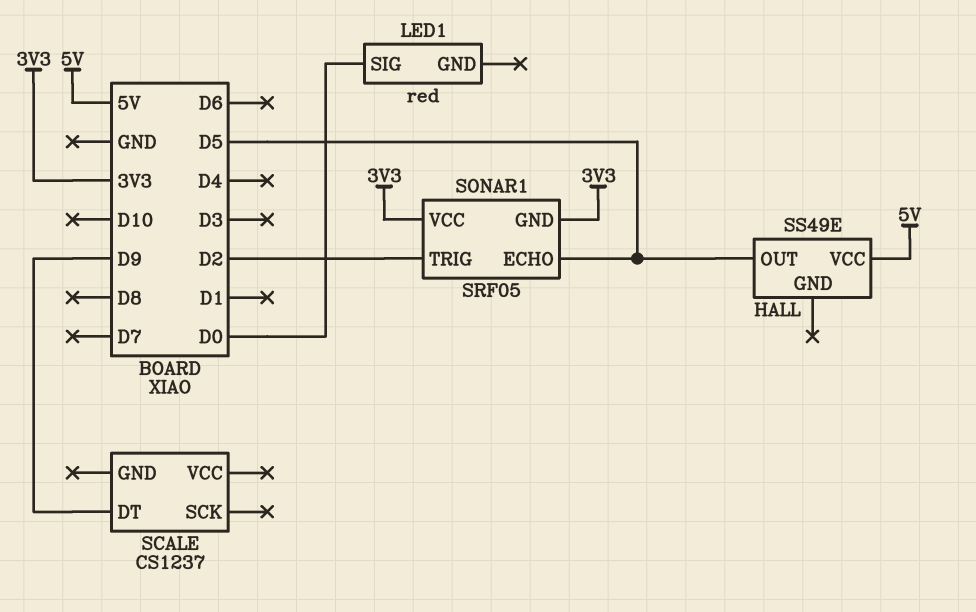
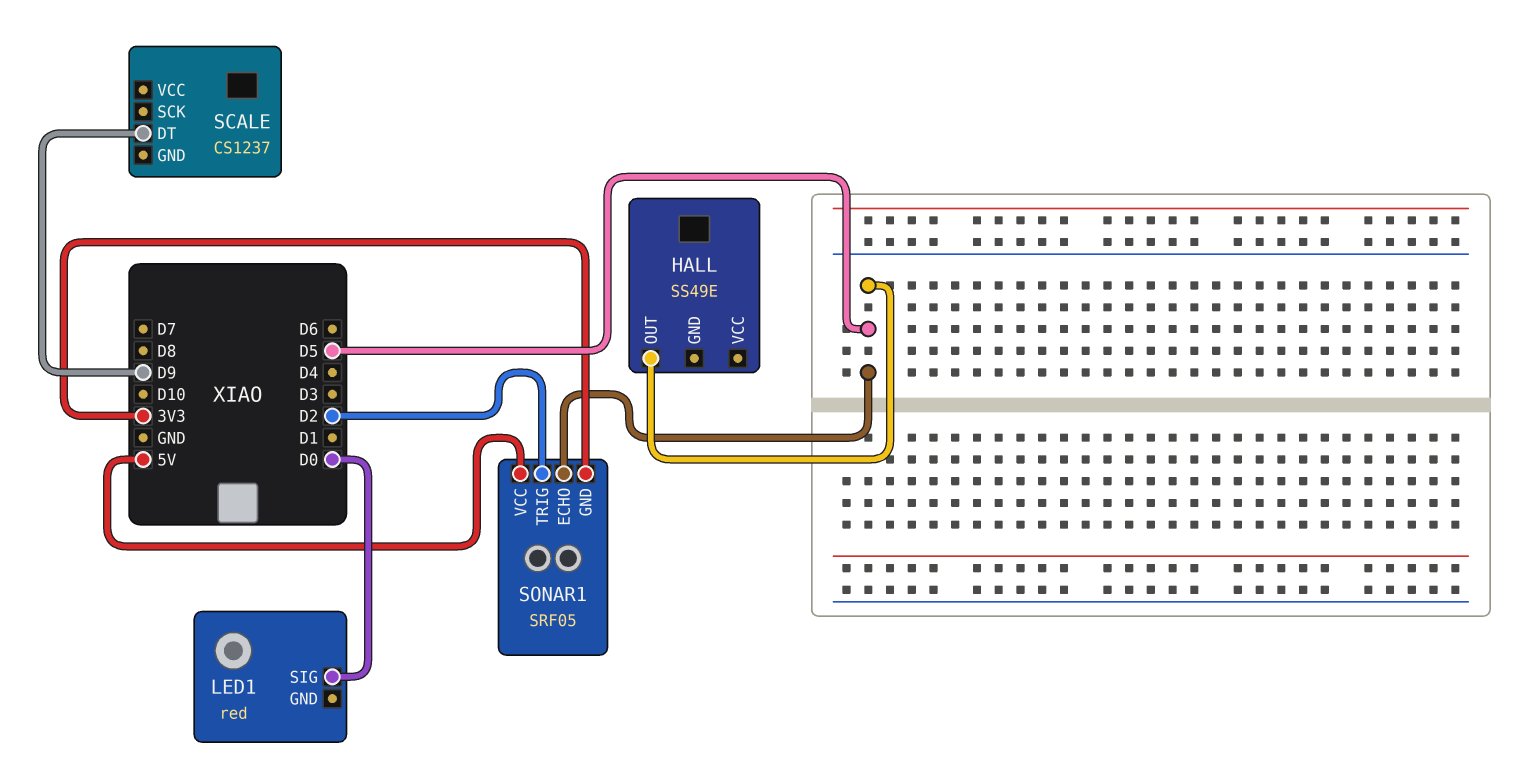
HALL pin VCC: 5V -> none
SONAR1 pin VCC: 3V3 -> 5V

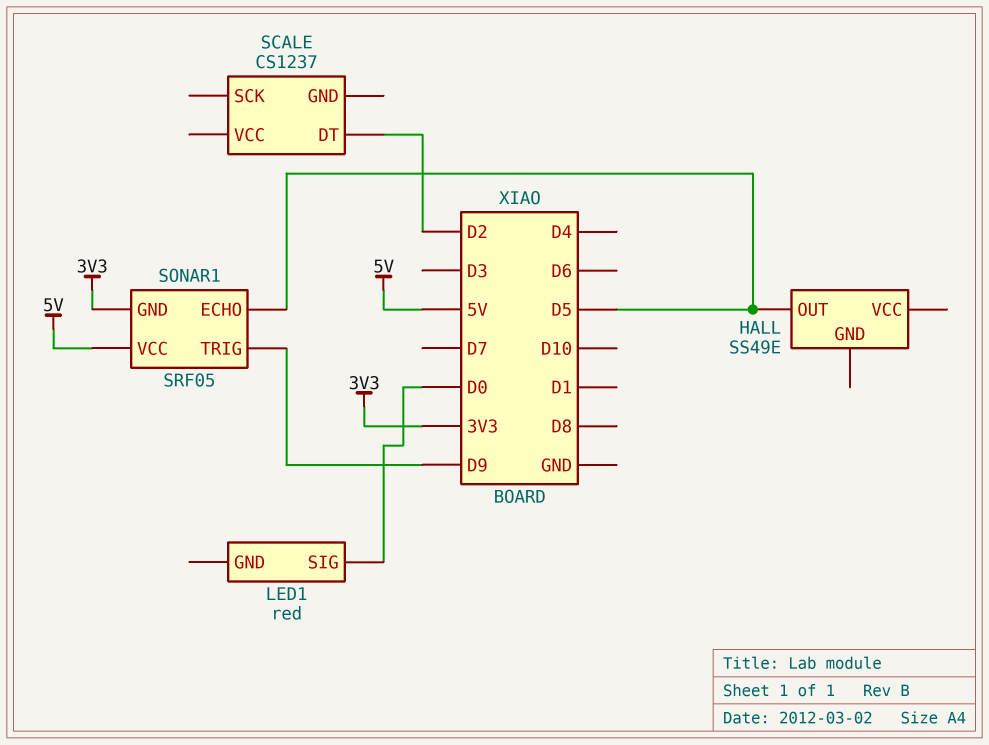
SCALE pin DT: D9 -> D2
SONAR1 pin TRIG: D2 -> D9

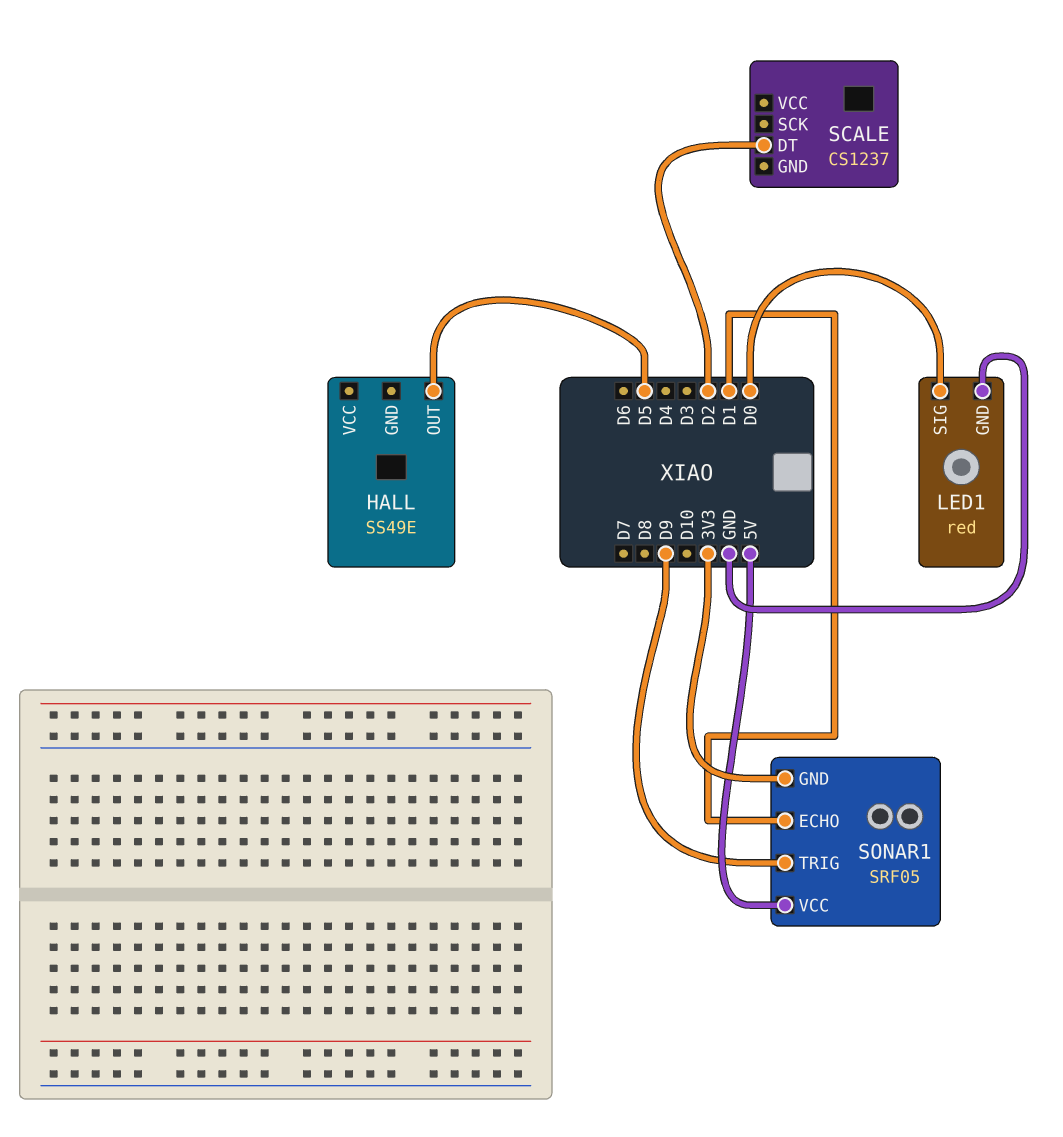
LED1 pin GND: none -> GND
SONAR1 pin ECHO: D5 -> D1

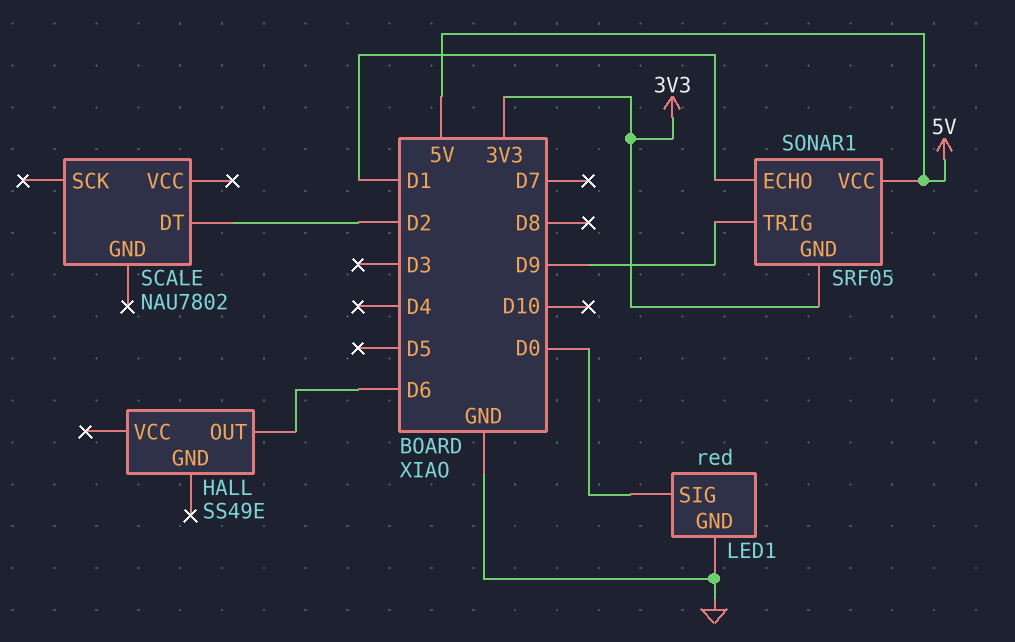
HALL pin OUT: D5 -> D6
SCALE: CS1237 -> NAU7802

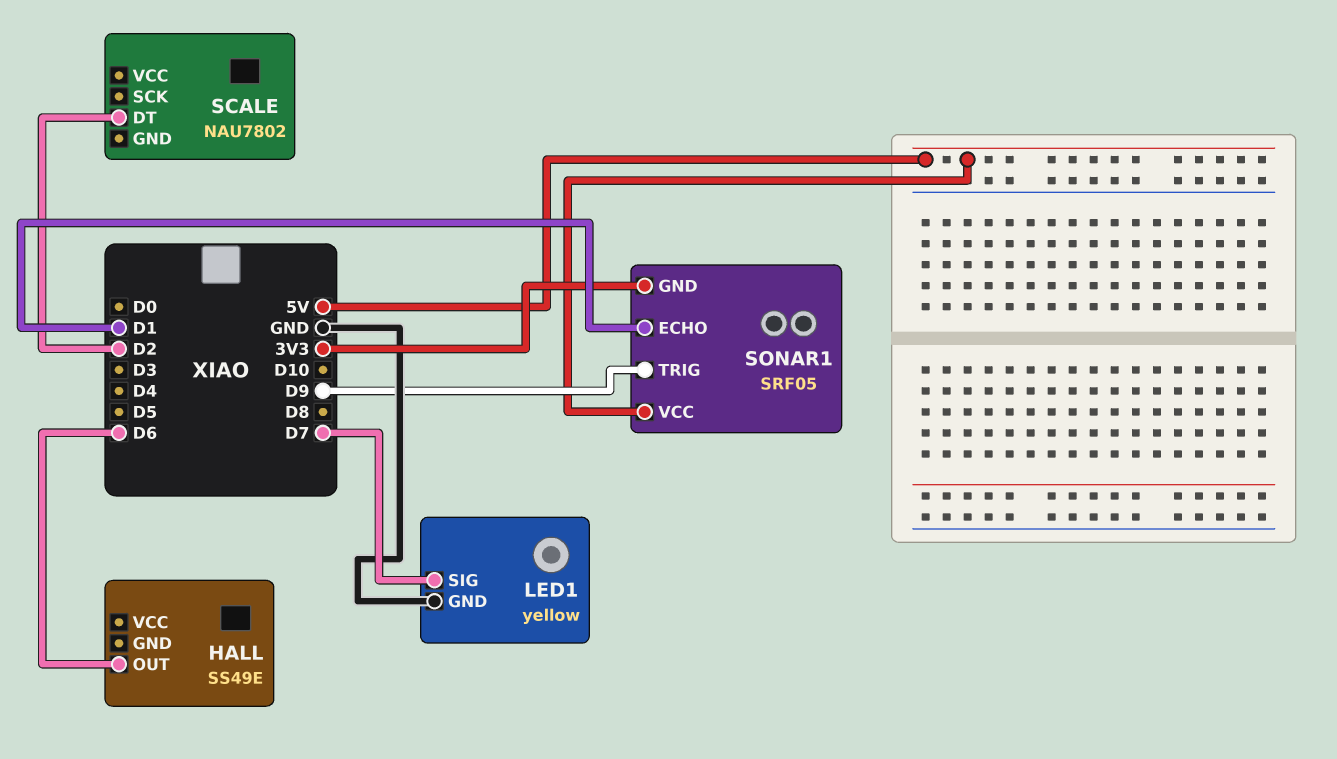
LED1: red -> yellow
LED1 pin SIG: D0 -> D7

